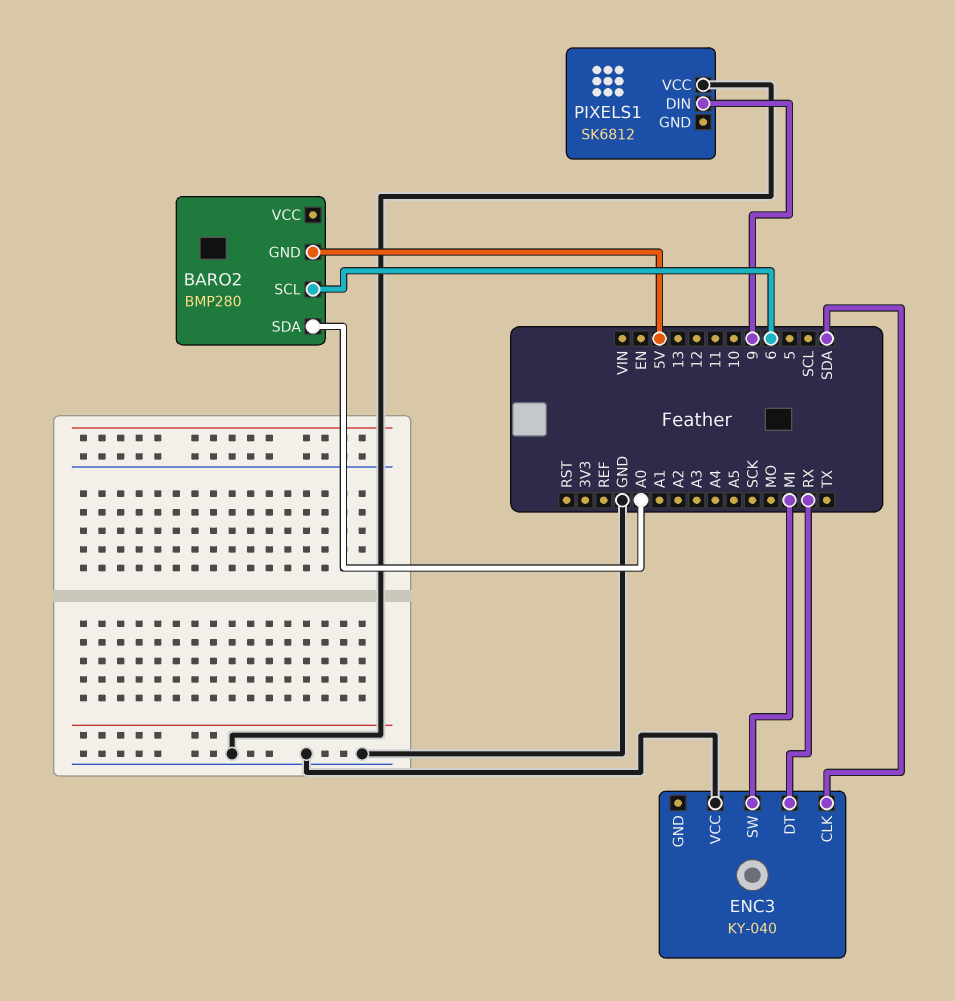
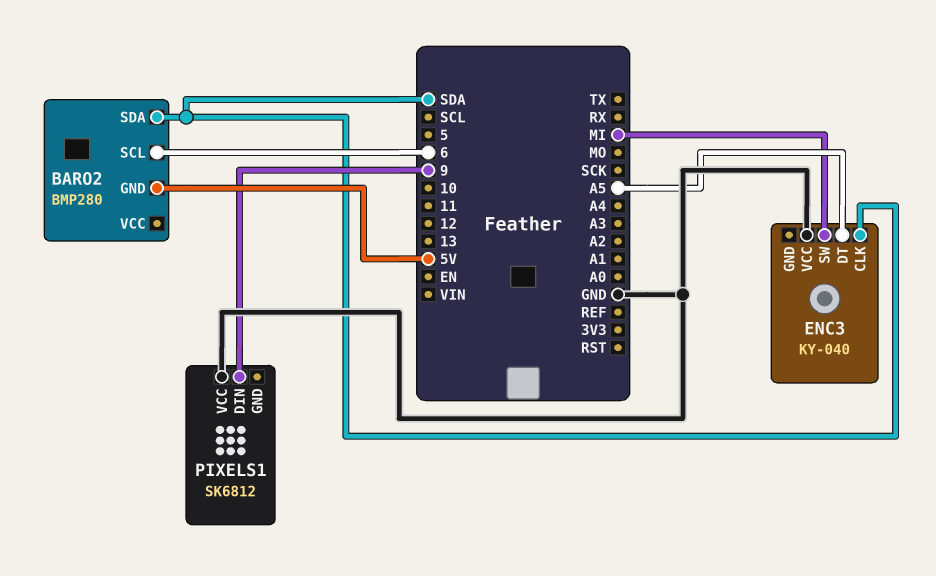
BARO2 pin SDA: A0 -> SDA
ENC3 pin DT: RX -> A5

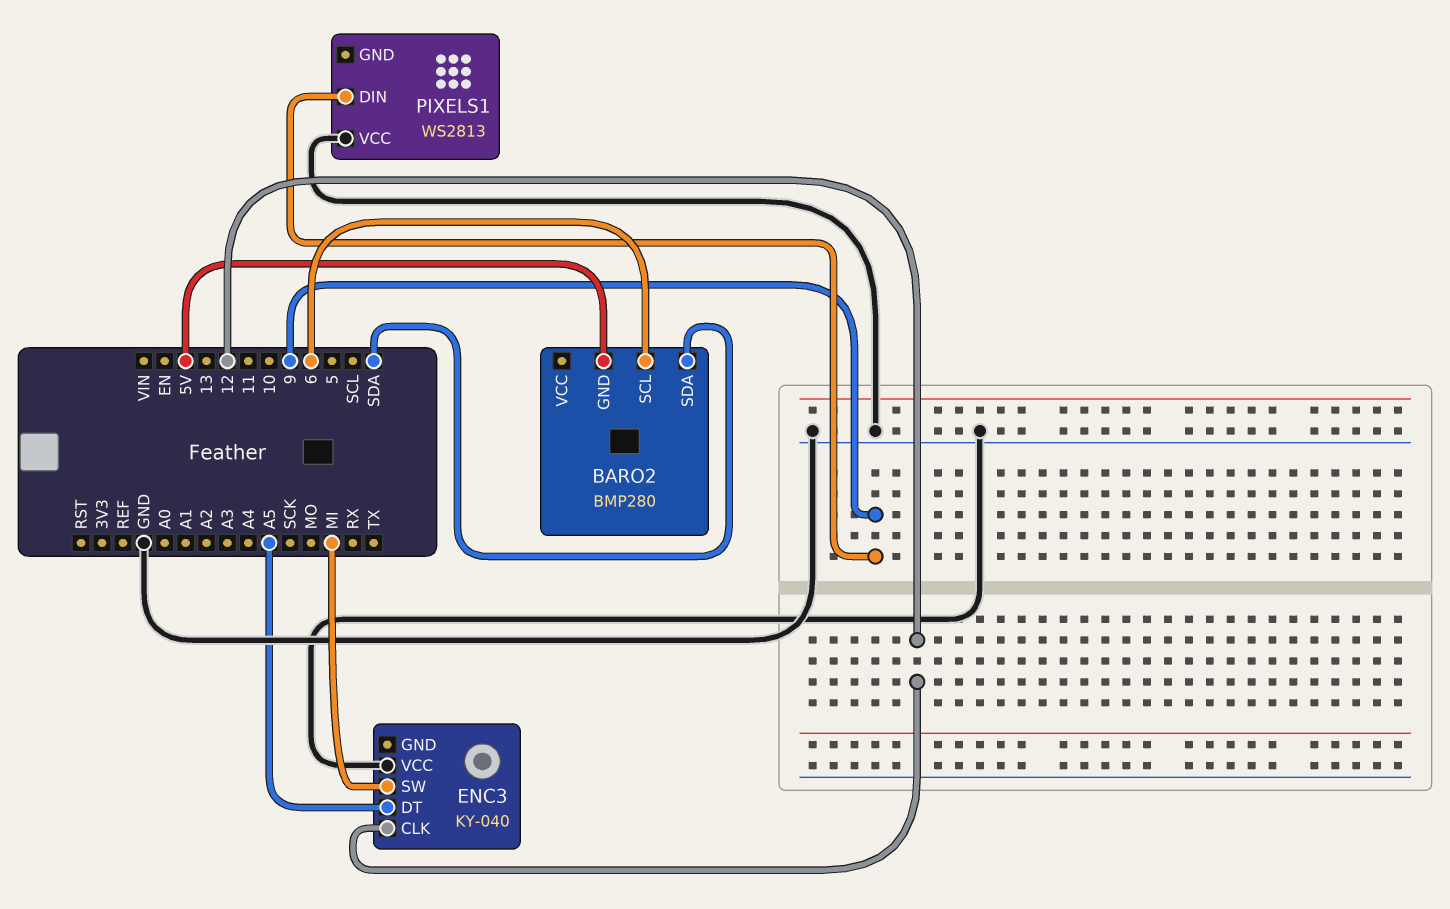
ENC3 pin CLK: SDA -> 12
PIXELS1: SK6812 -> WS2813

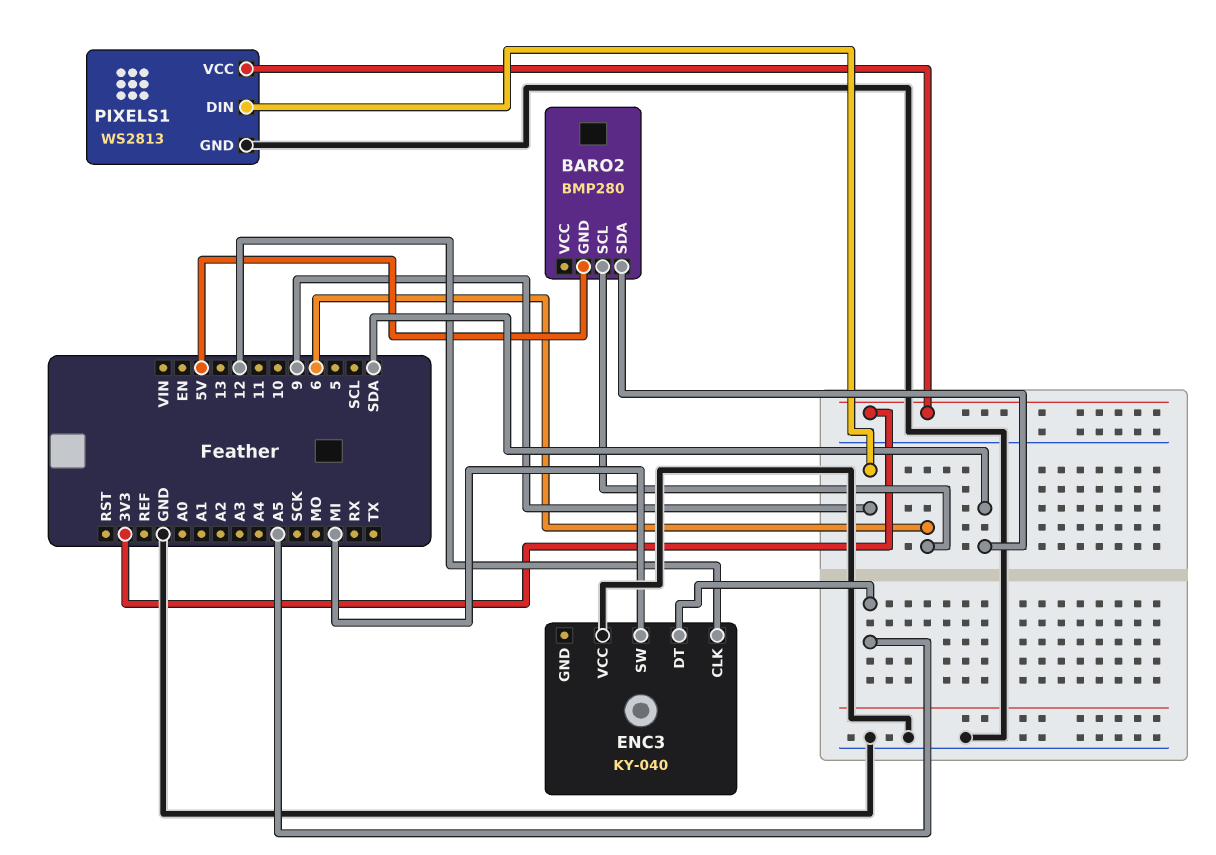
PIXELS1 pin GND: none -> GND
PIXELS1 pin VCC: GND -> 3V3

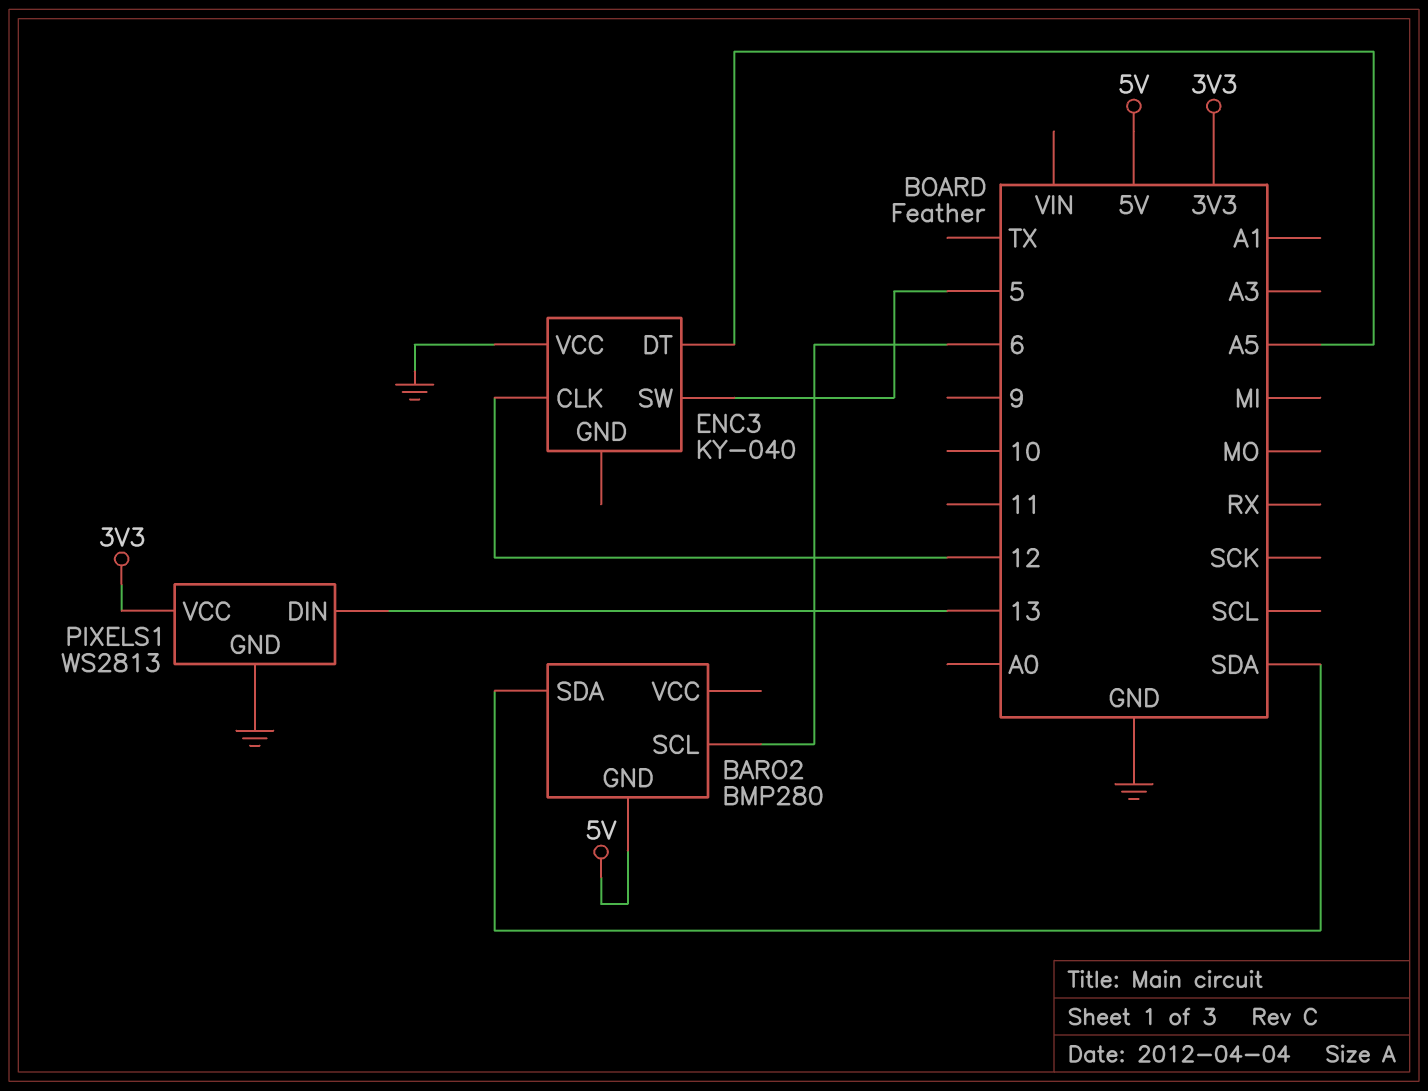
ENC3 pin SW: MI -> 5
PIXELS1 pin DIN: 9 -> 13

